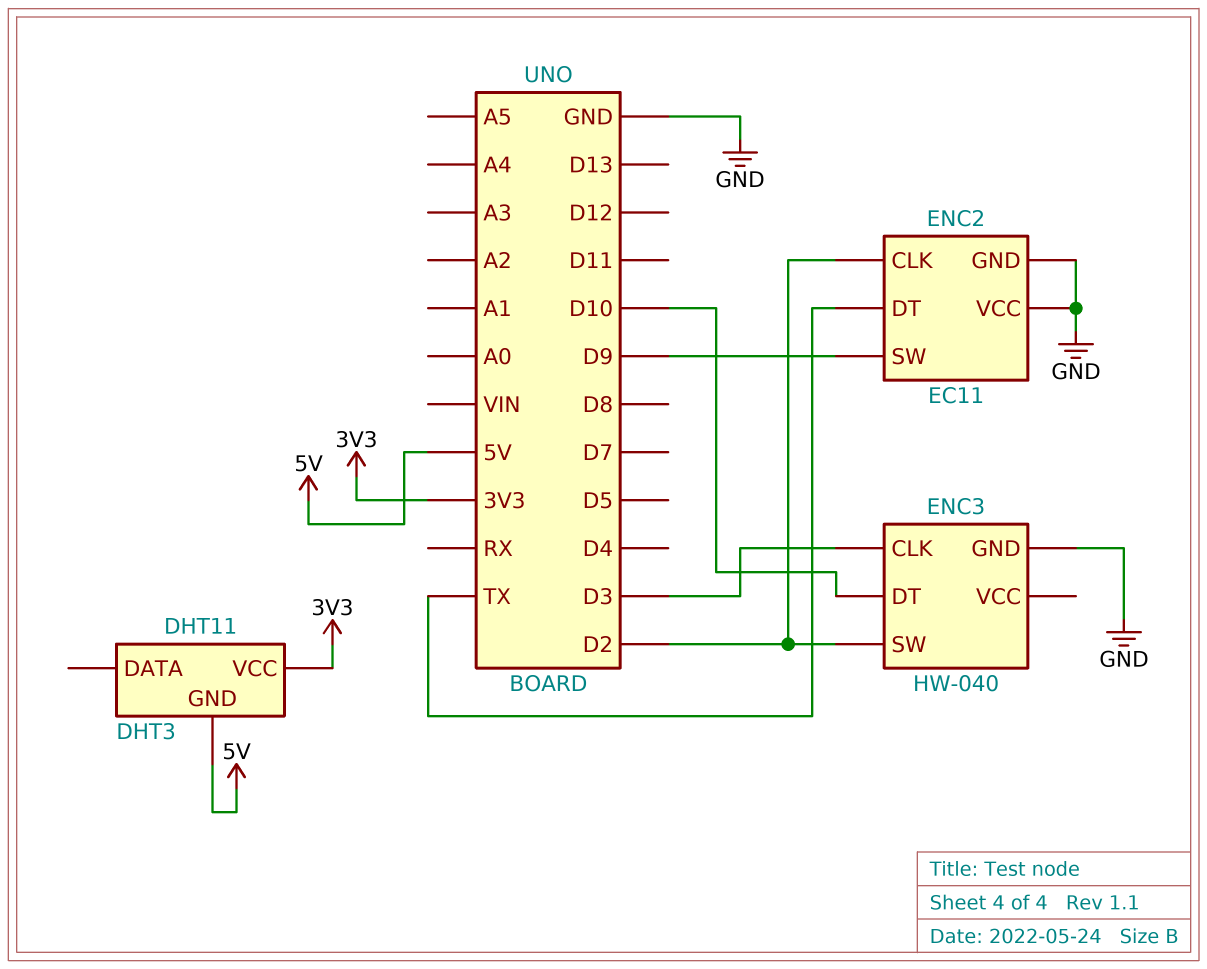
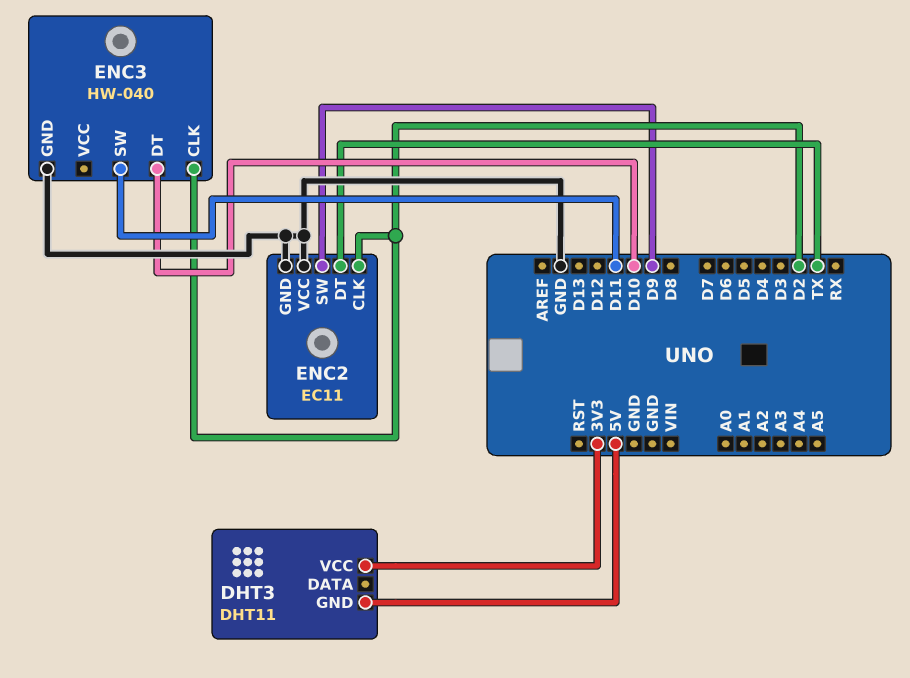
ENC3 pin CLK: D3 -> D2
ENC3 pin SW: D2 -> D11

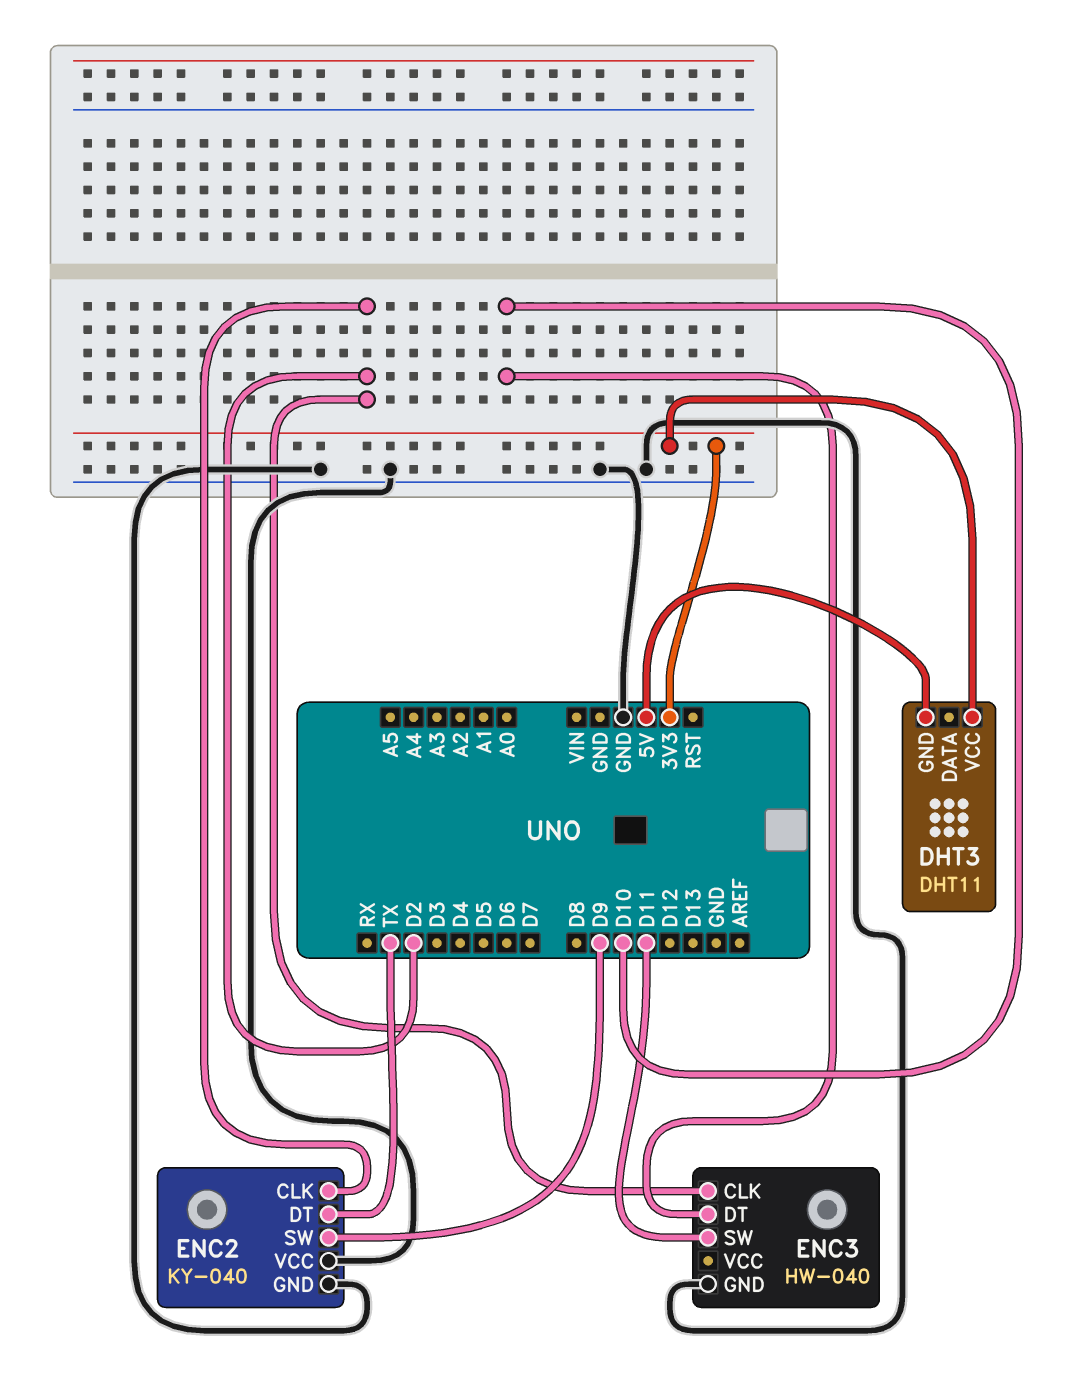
ENC2: EC11 -> KY-040

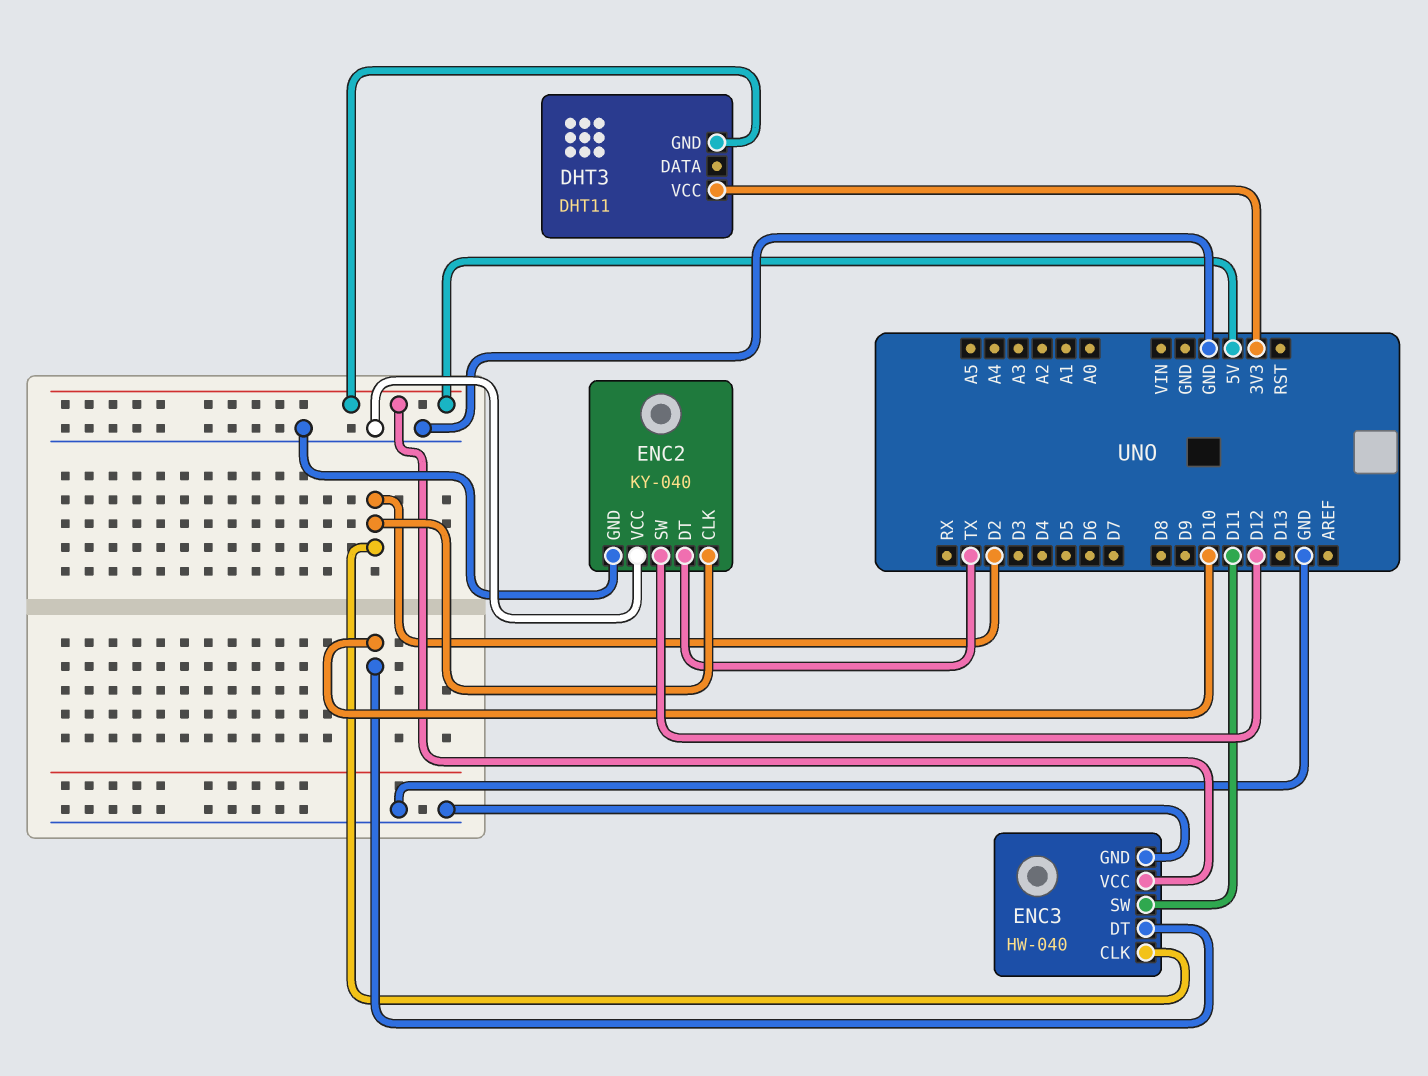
ENC2 pin SW: D9 -> D12
ENC3 pin VCC: none -> 5V

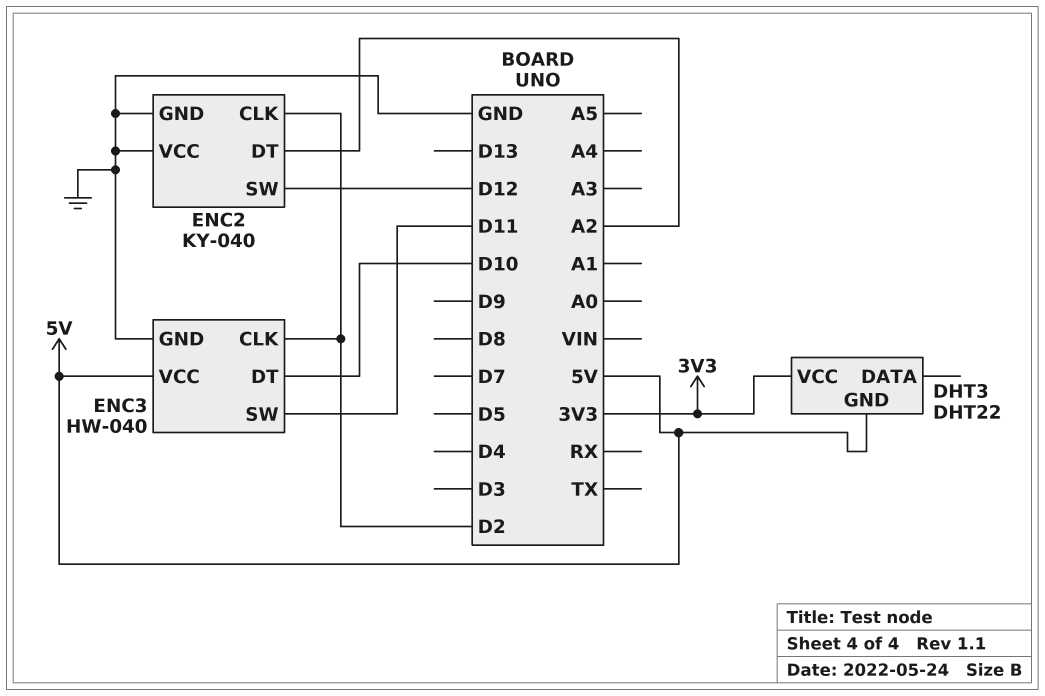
DHT3: DHT11 -> DHT22
ENC2 pin DT: TX -> A2

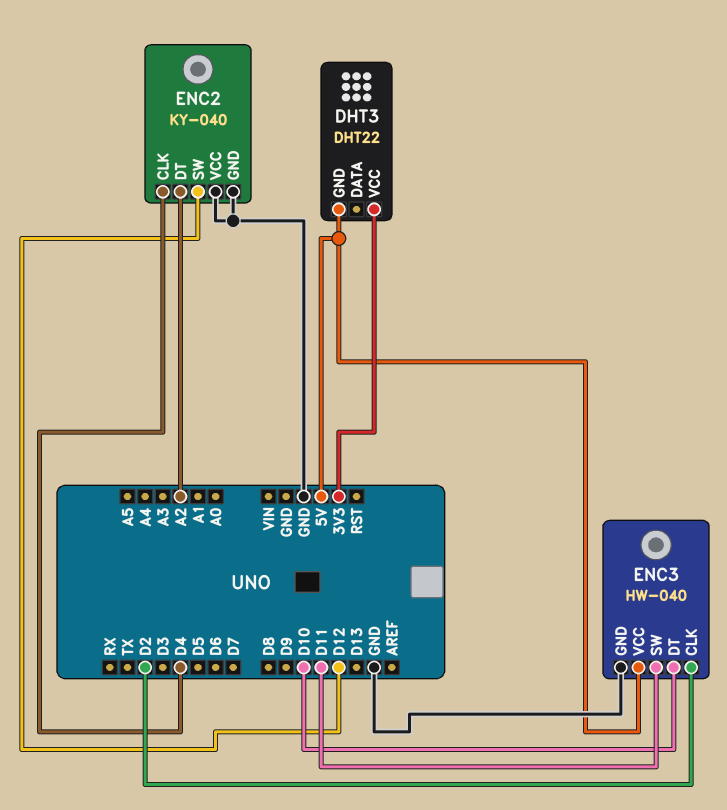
ENC2 pin CLK: D2 -> D4

